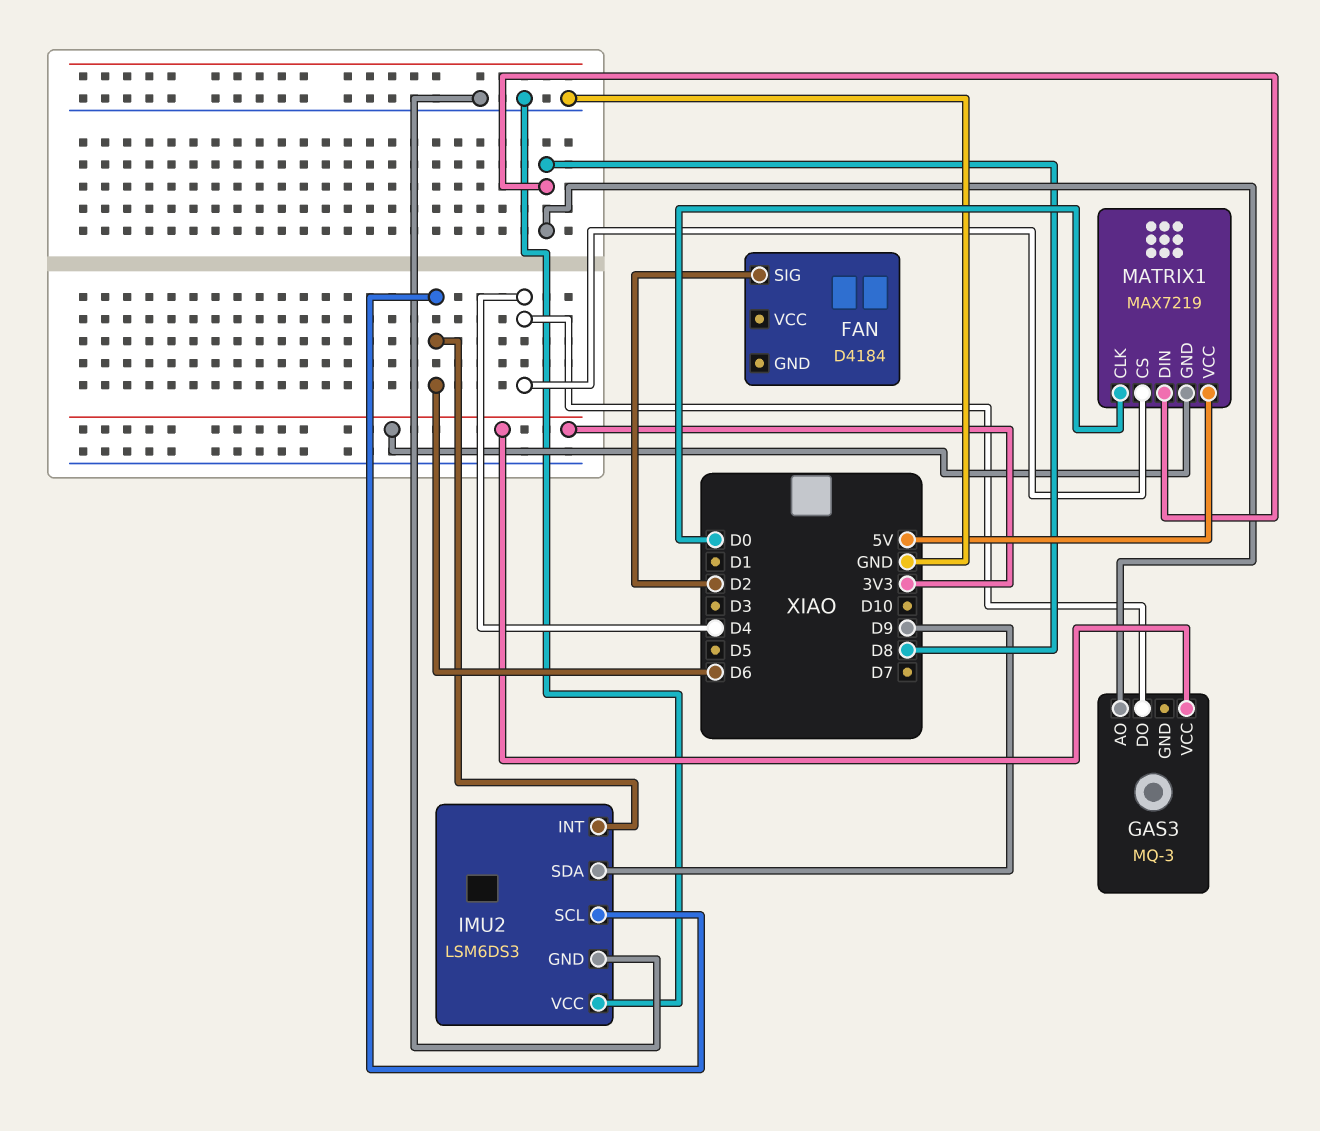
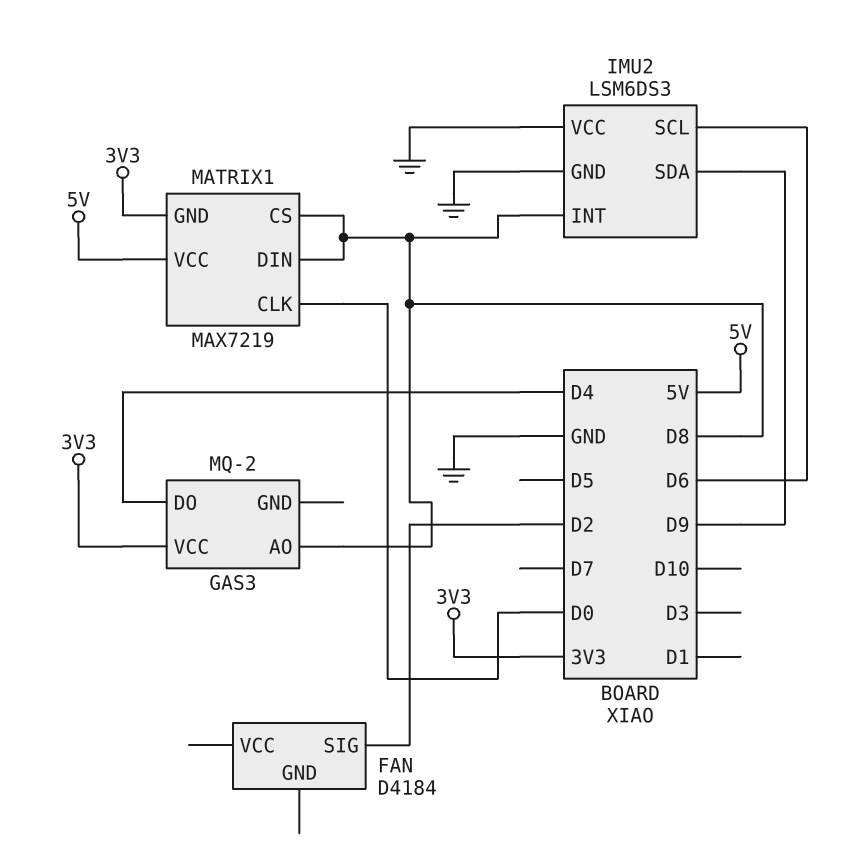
GAS3: MQ-3 -> MQ-2
IMU2 pin INT: D6 -> D8
MATRIX1 pin CS: D4 -> D8

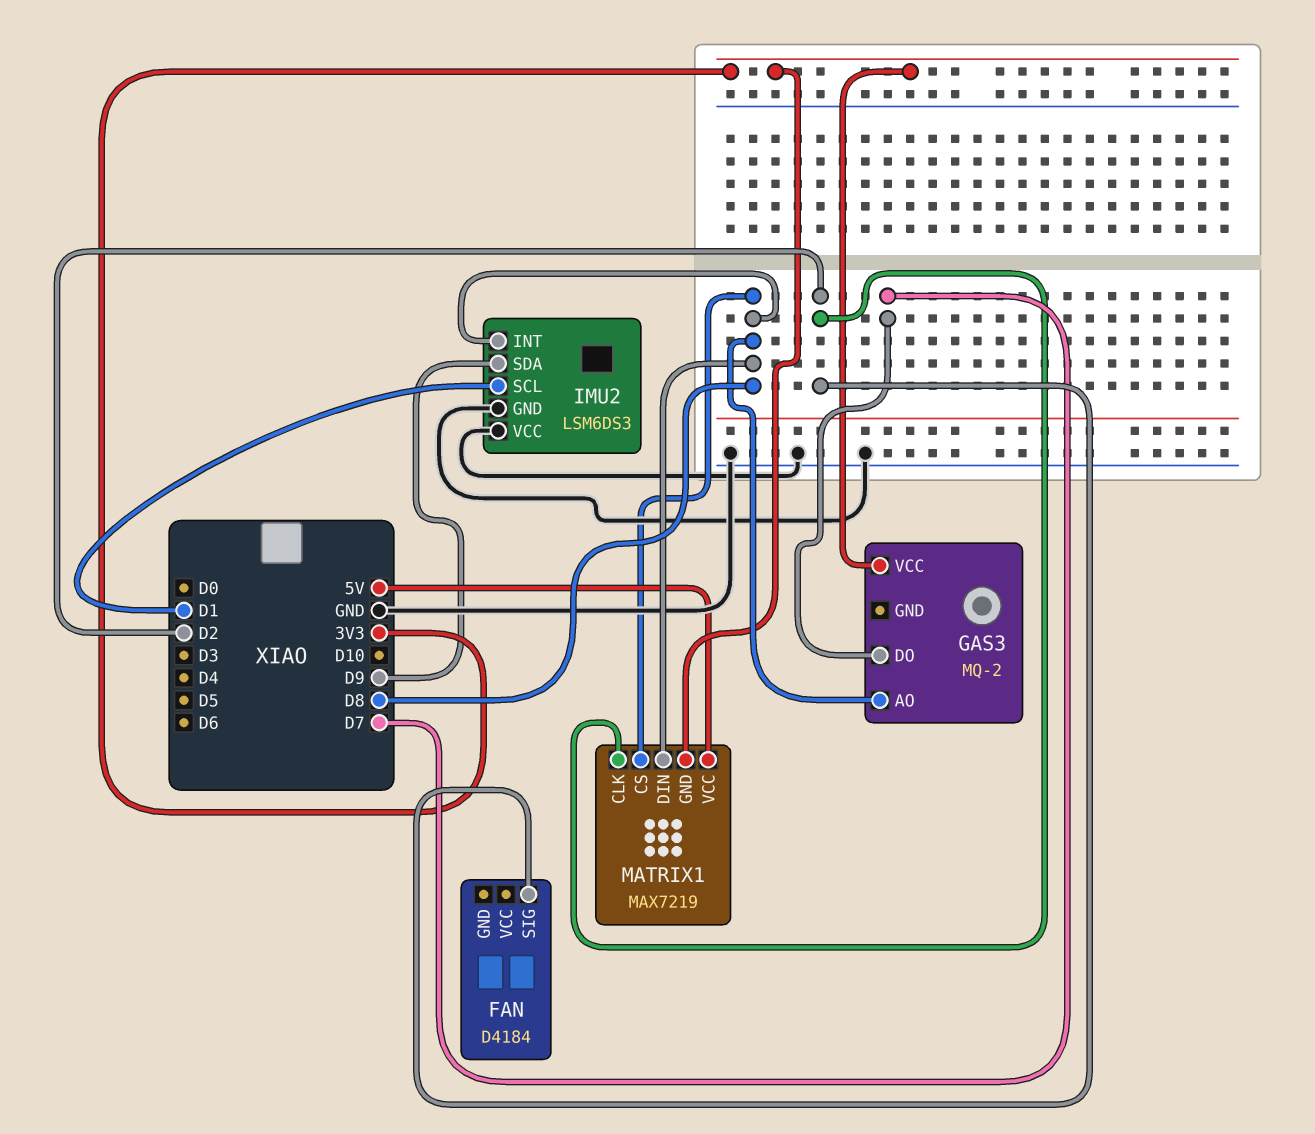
GAS3 pin DO: D4 -> D7
IMU2 pin SCL: D6 -> D1
MATRIX1 pin CLK: D0 -> D2

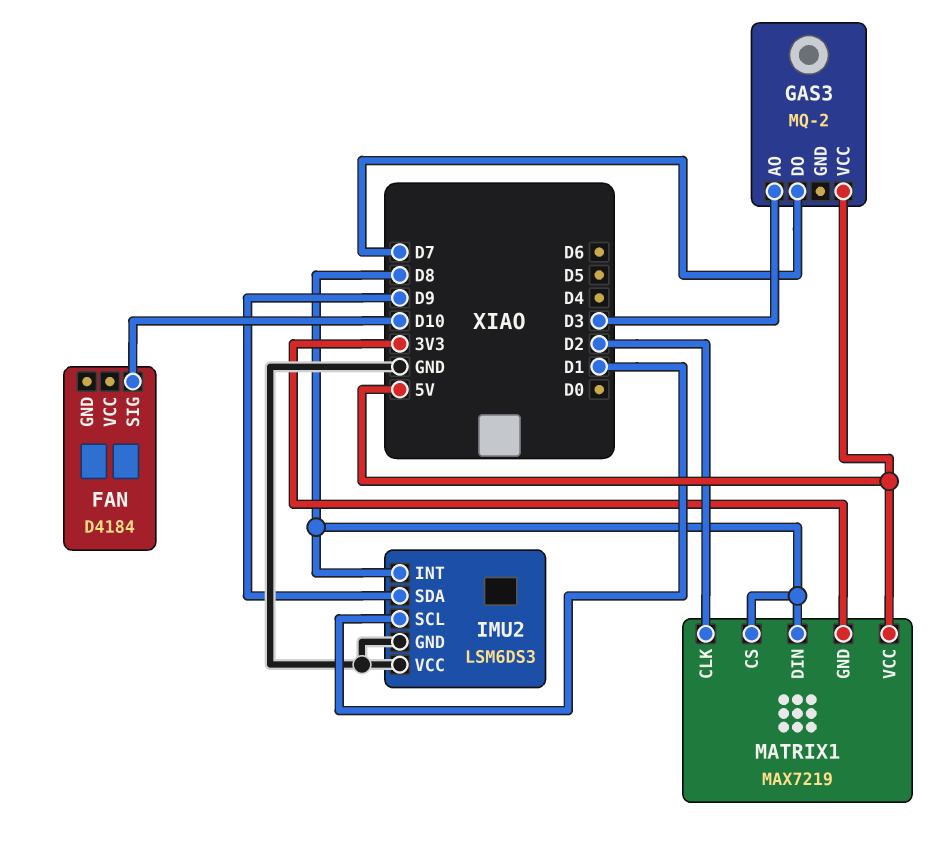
FAN pin SIG: D2 -> D10
GAS3 pin AO: D8 -> D3
GAS3 pin VCC: 3V3 -> 5V

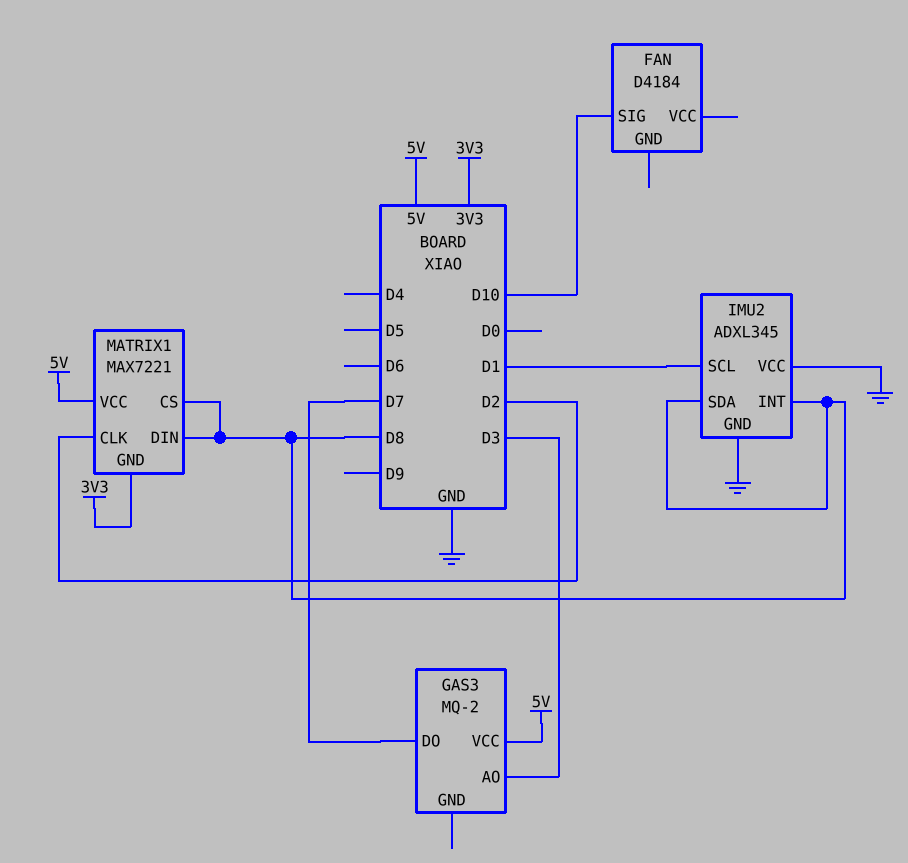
IMU2: LSM6DS3 -> ADXL345
IMU2 pin SDA: D9 -> D8
MATRIX1: MAX7219 -> MAX7221

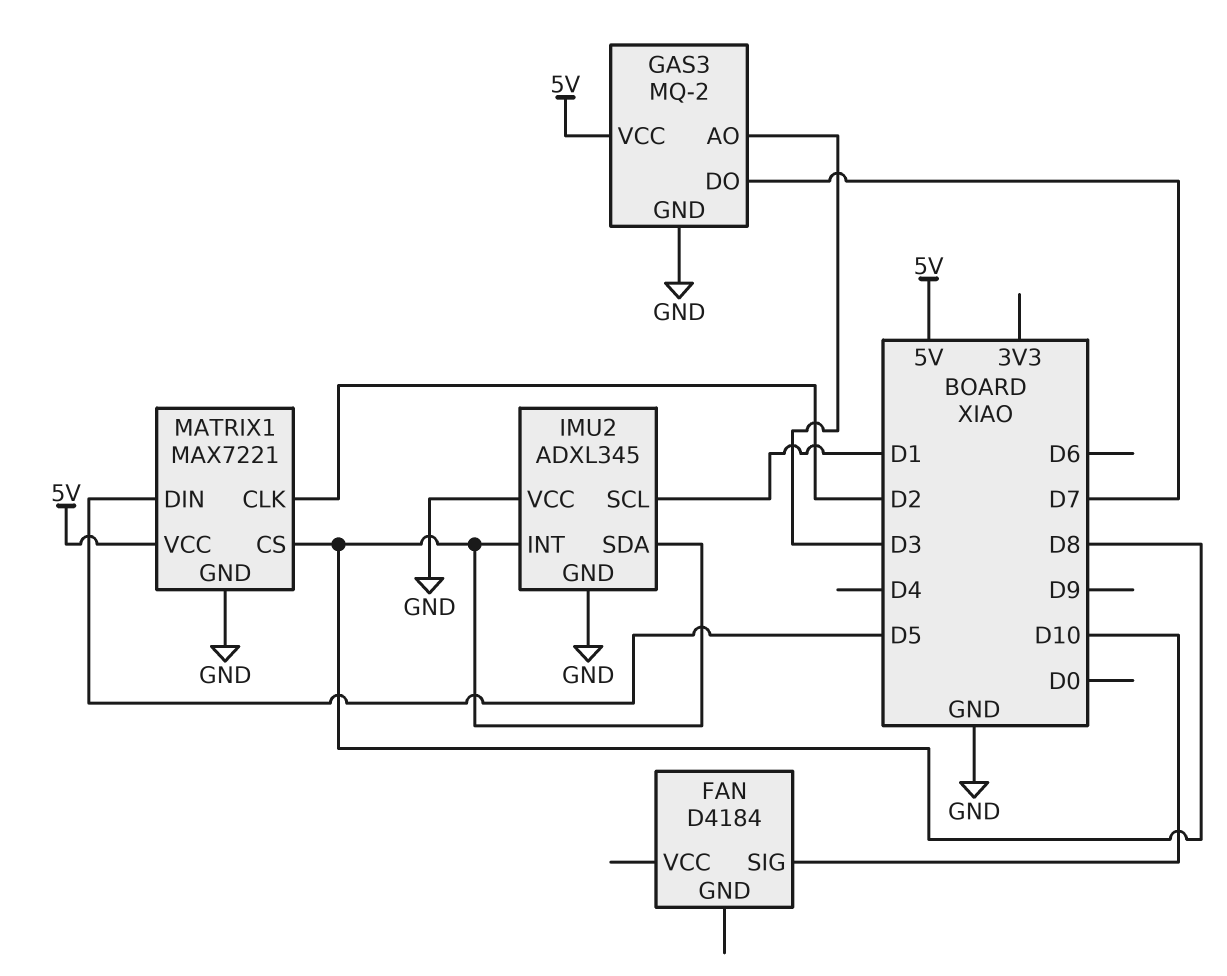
GAS3 pin GND: none -> GND
MATRIX1 pin DIN: D8 -> D5
MATRIX1 pin GND: 3V3 -> GND

